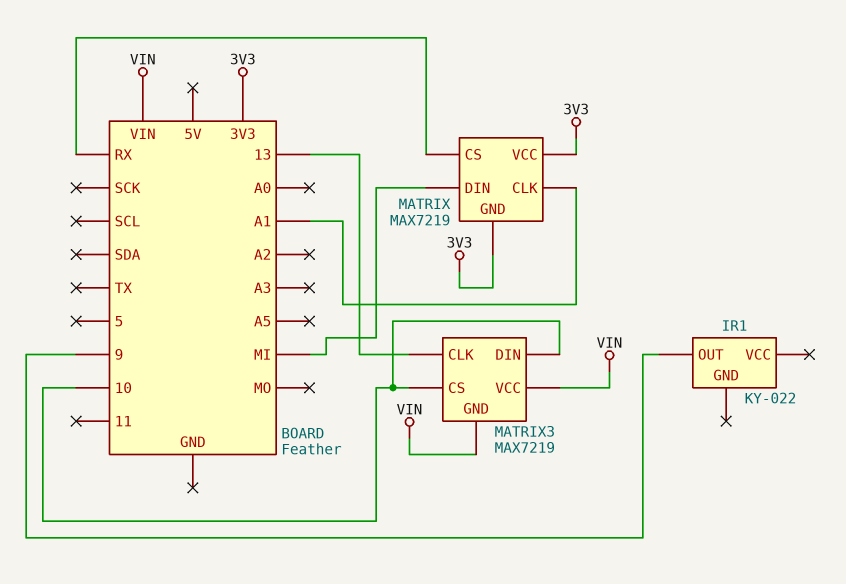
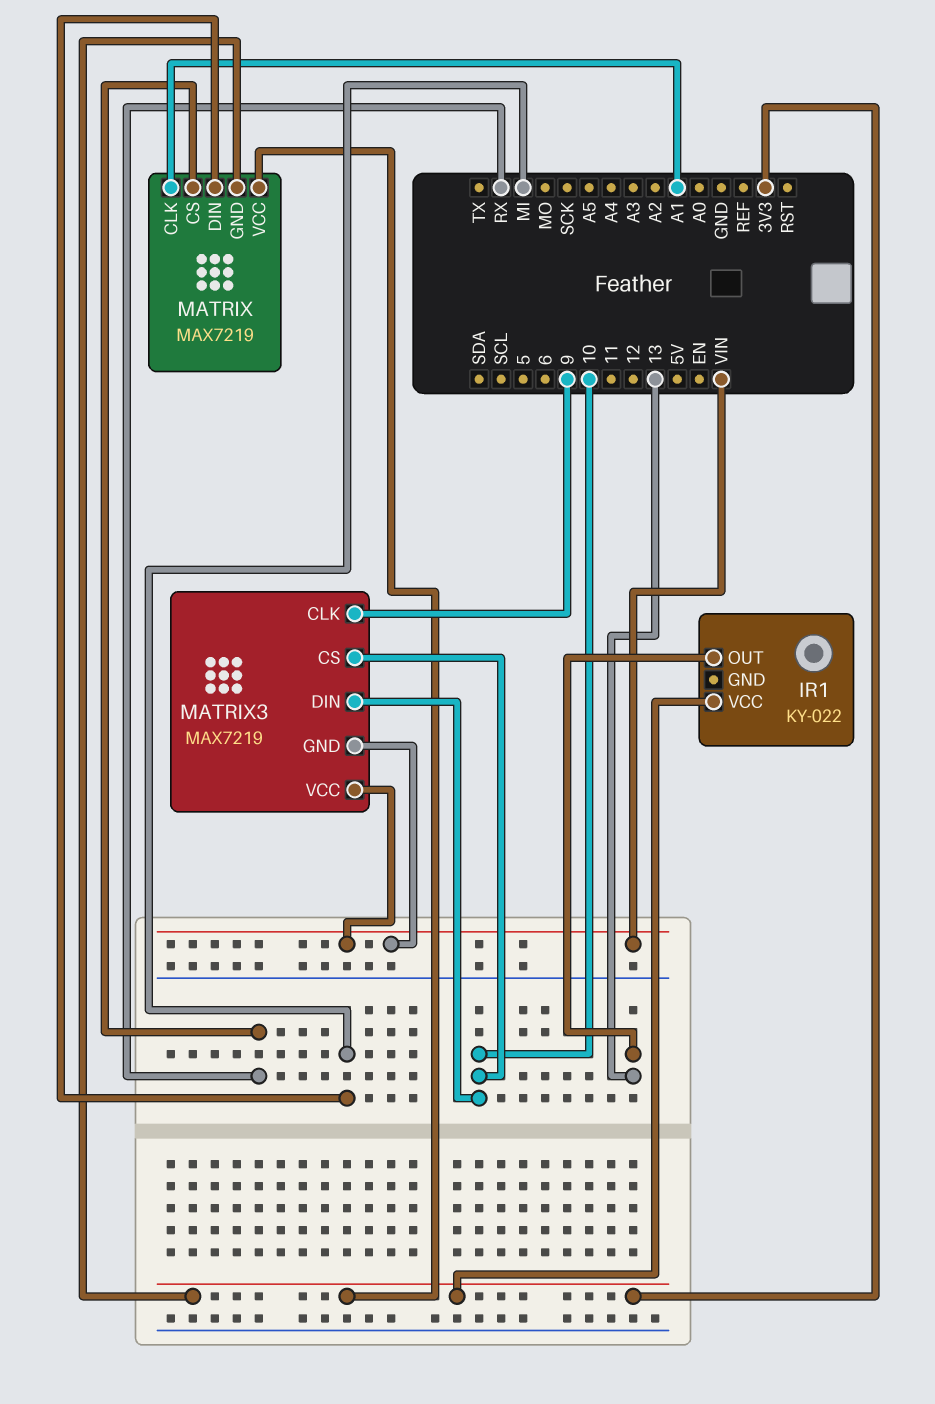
IR1 pin OUT: 9 -> 13
IR1 pin VCC: none -> 3V3
MATRIX3 pin CLK: 13 -> 9

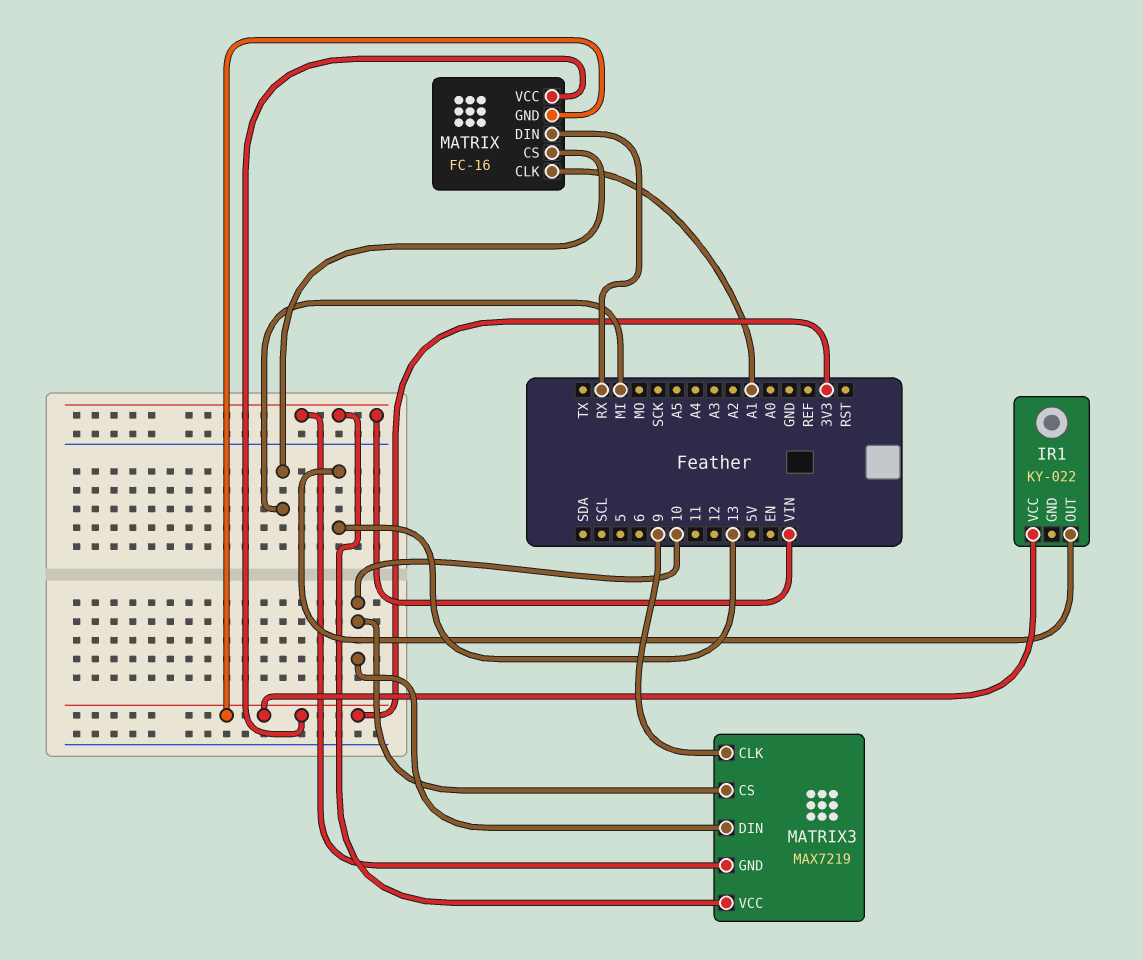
MATRIX: MAX7219 -> FC-16
MATRIX pin CS: RX -> MI
MATRIX pin DIN: MI -> RX

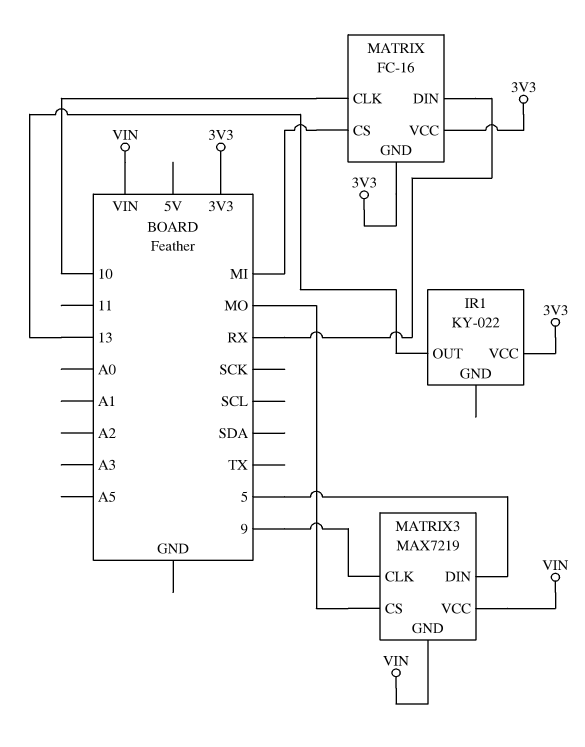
MATRIX pin CLK: A1 -> 10
MATRIX3 pin CS: 10 -> MO
MATRIX3 pin DIN: 10 -> 5

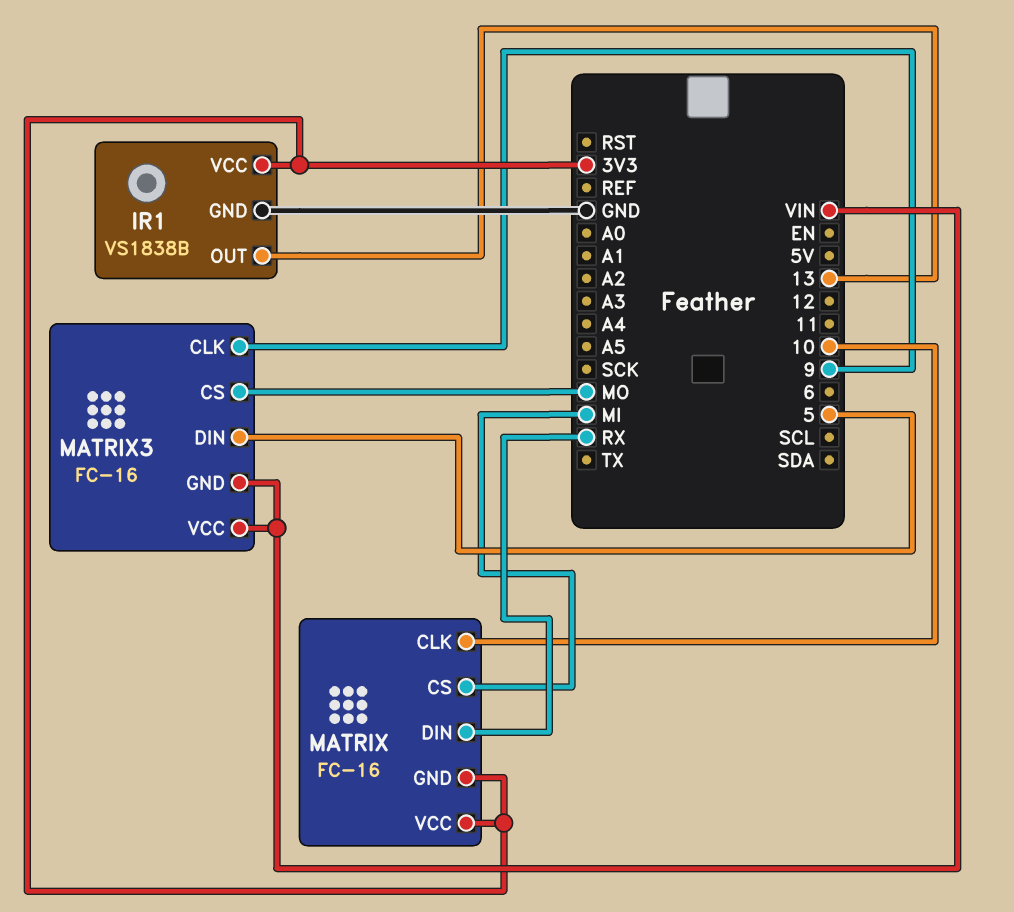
IR1: KY-022 -> VS1838B
IR1 pin GND: none -> GND
MATRIX3: MAX7219 -> FC-16

